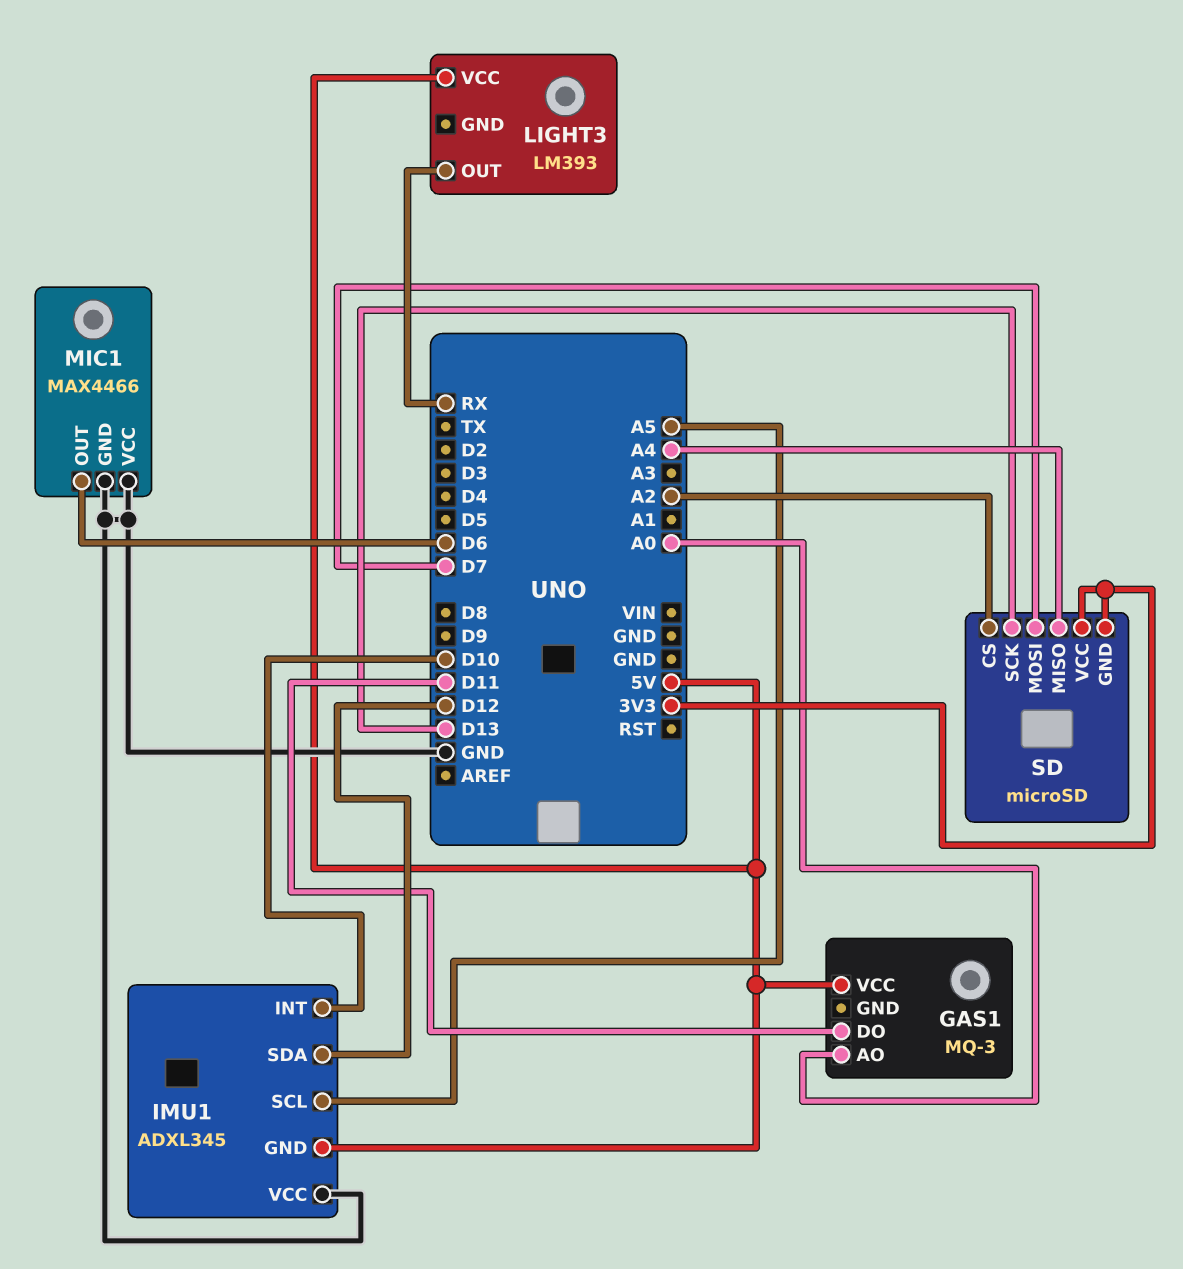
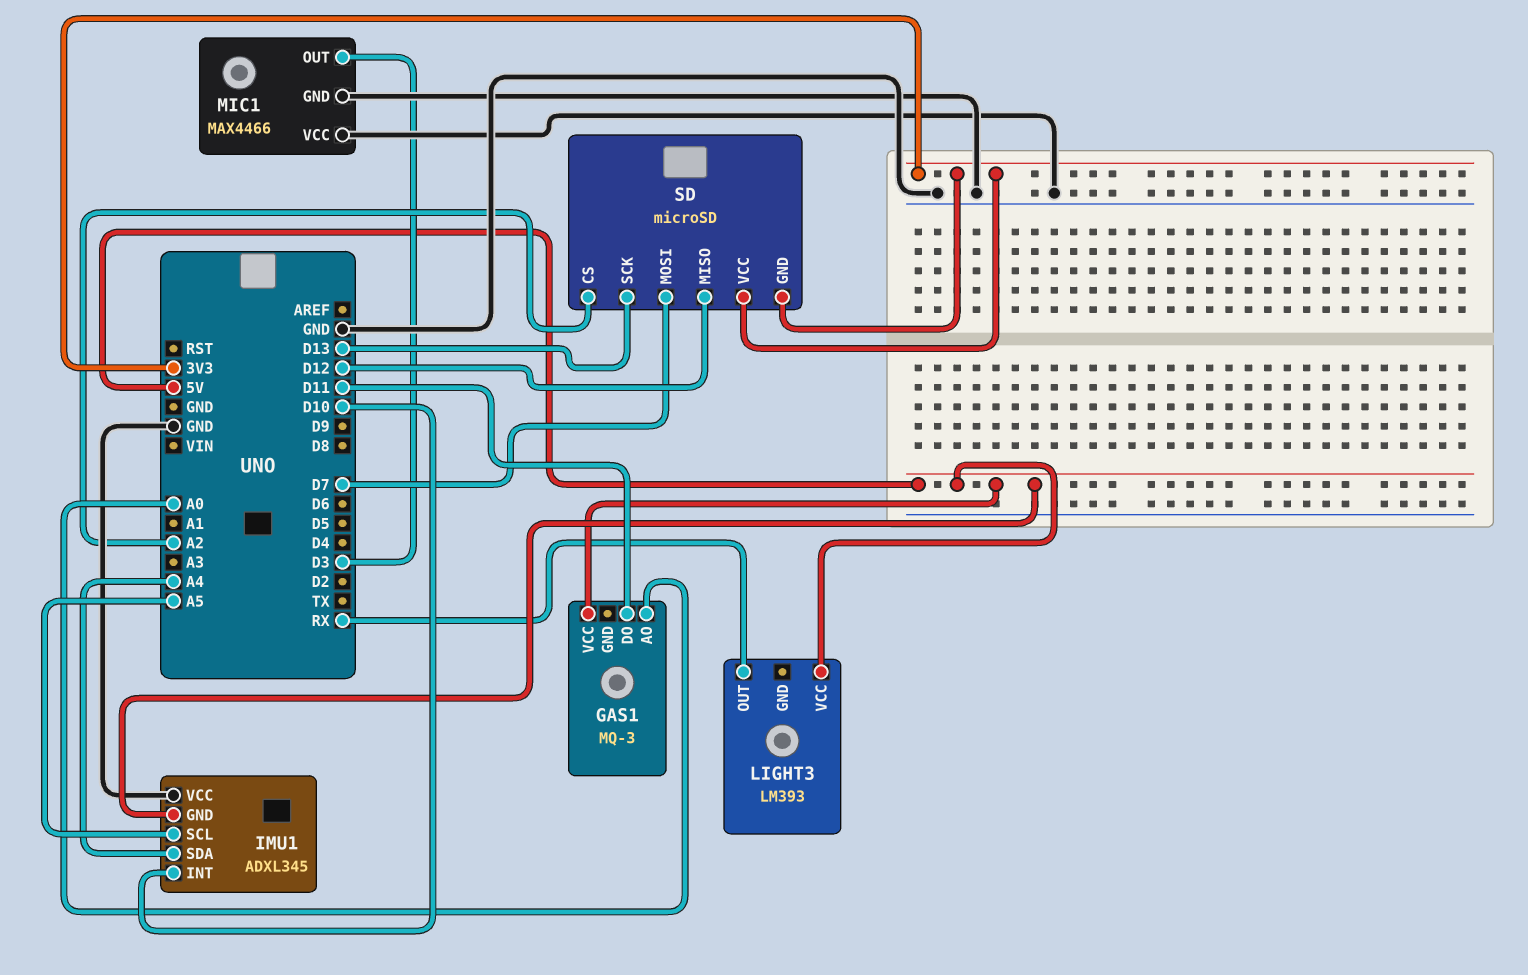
IMU1 pin SDA: D12 -> A4
MIC1 pin OUT: D6 -> D3
SD pin MISO: A4 -> D12

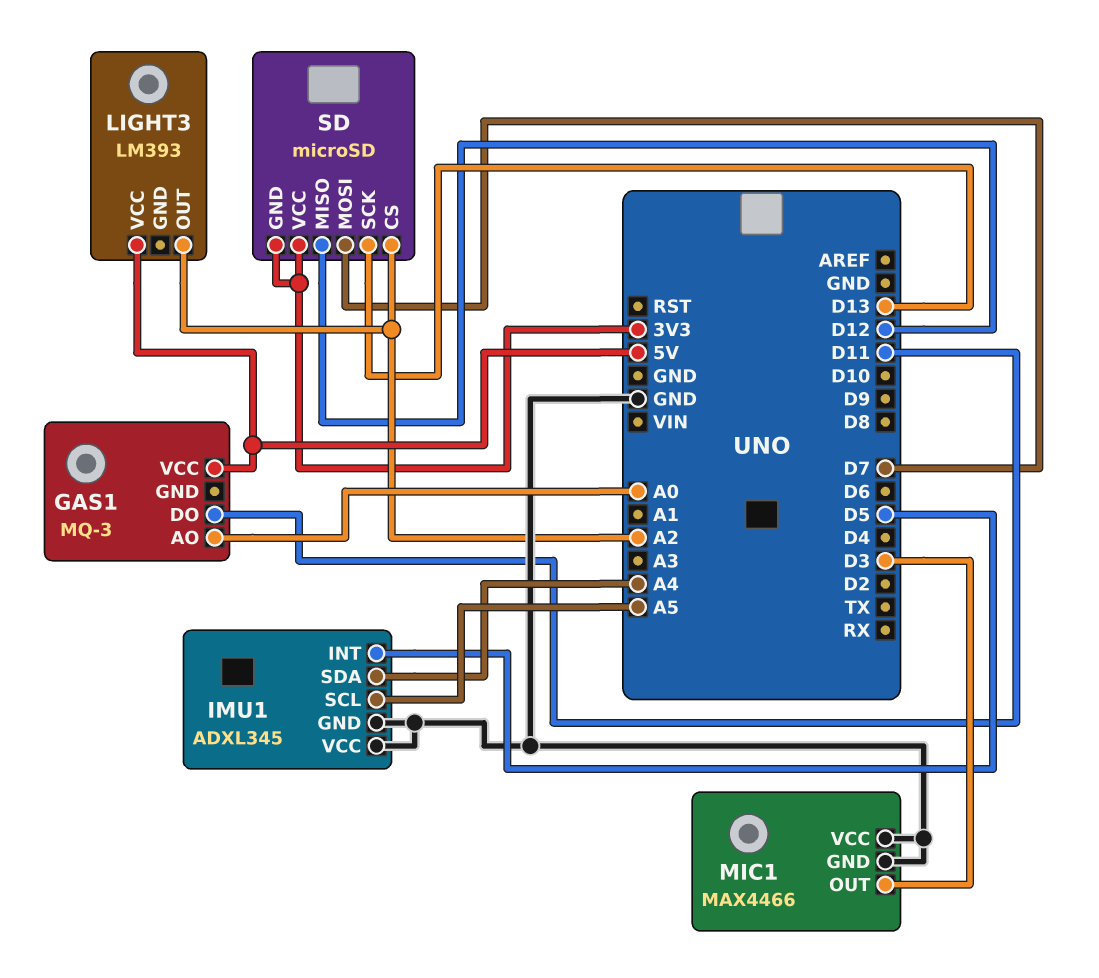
IMU1 pin GND: 5V -> GND
IMU1 pin INT: D10 -> D5
LIGHT3 pin OUT: RX -> A2

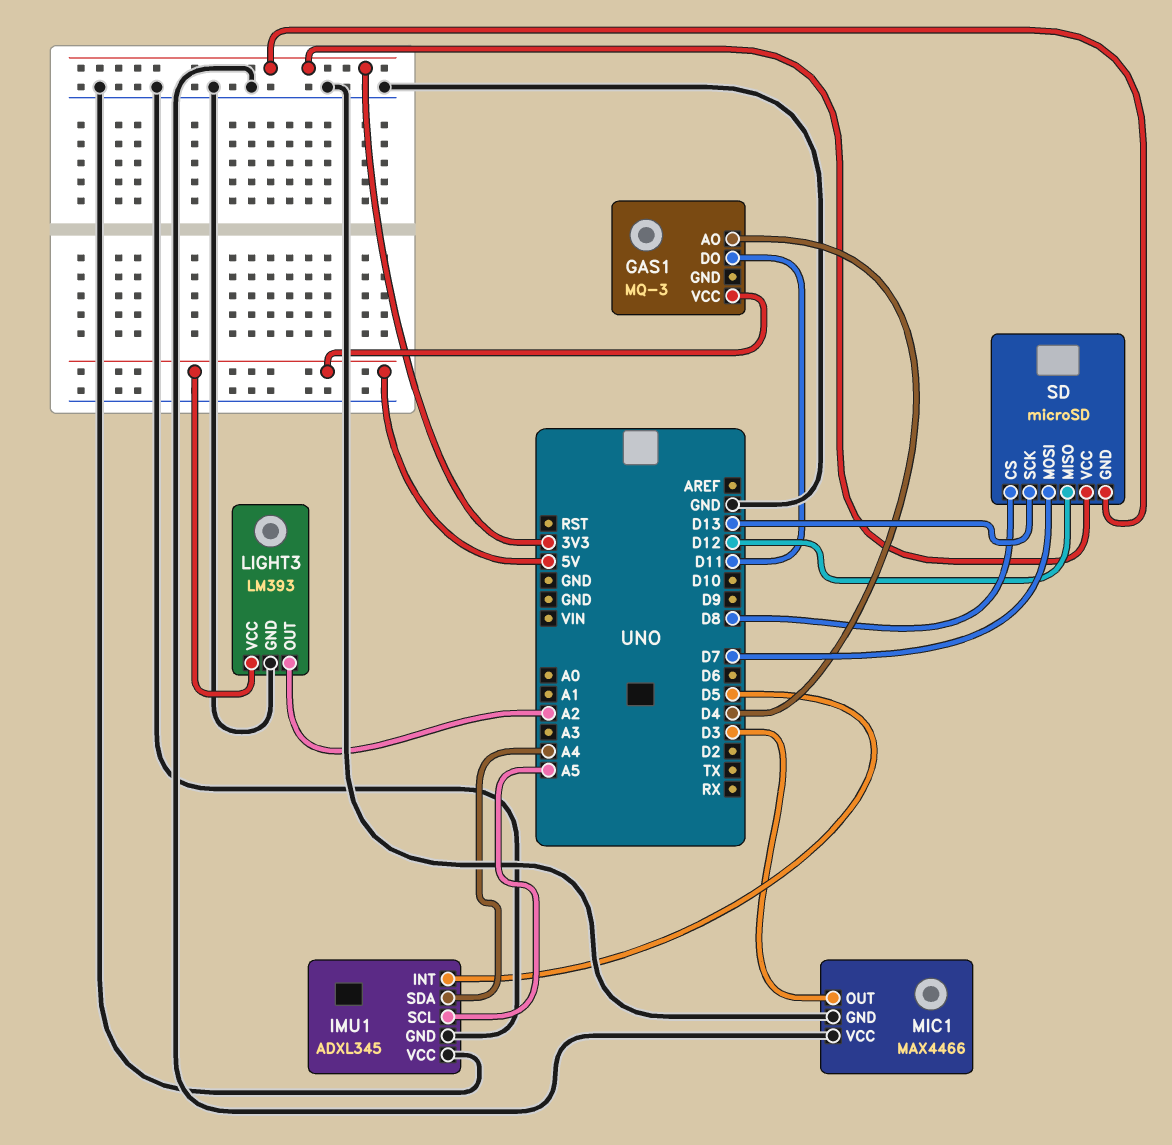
GAS1 pin AO: A0 -> D4
LIGHT3 pin GND: none -> GND
SD pin CS: A2 -> D8

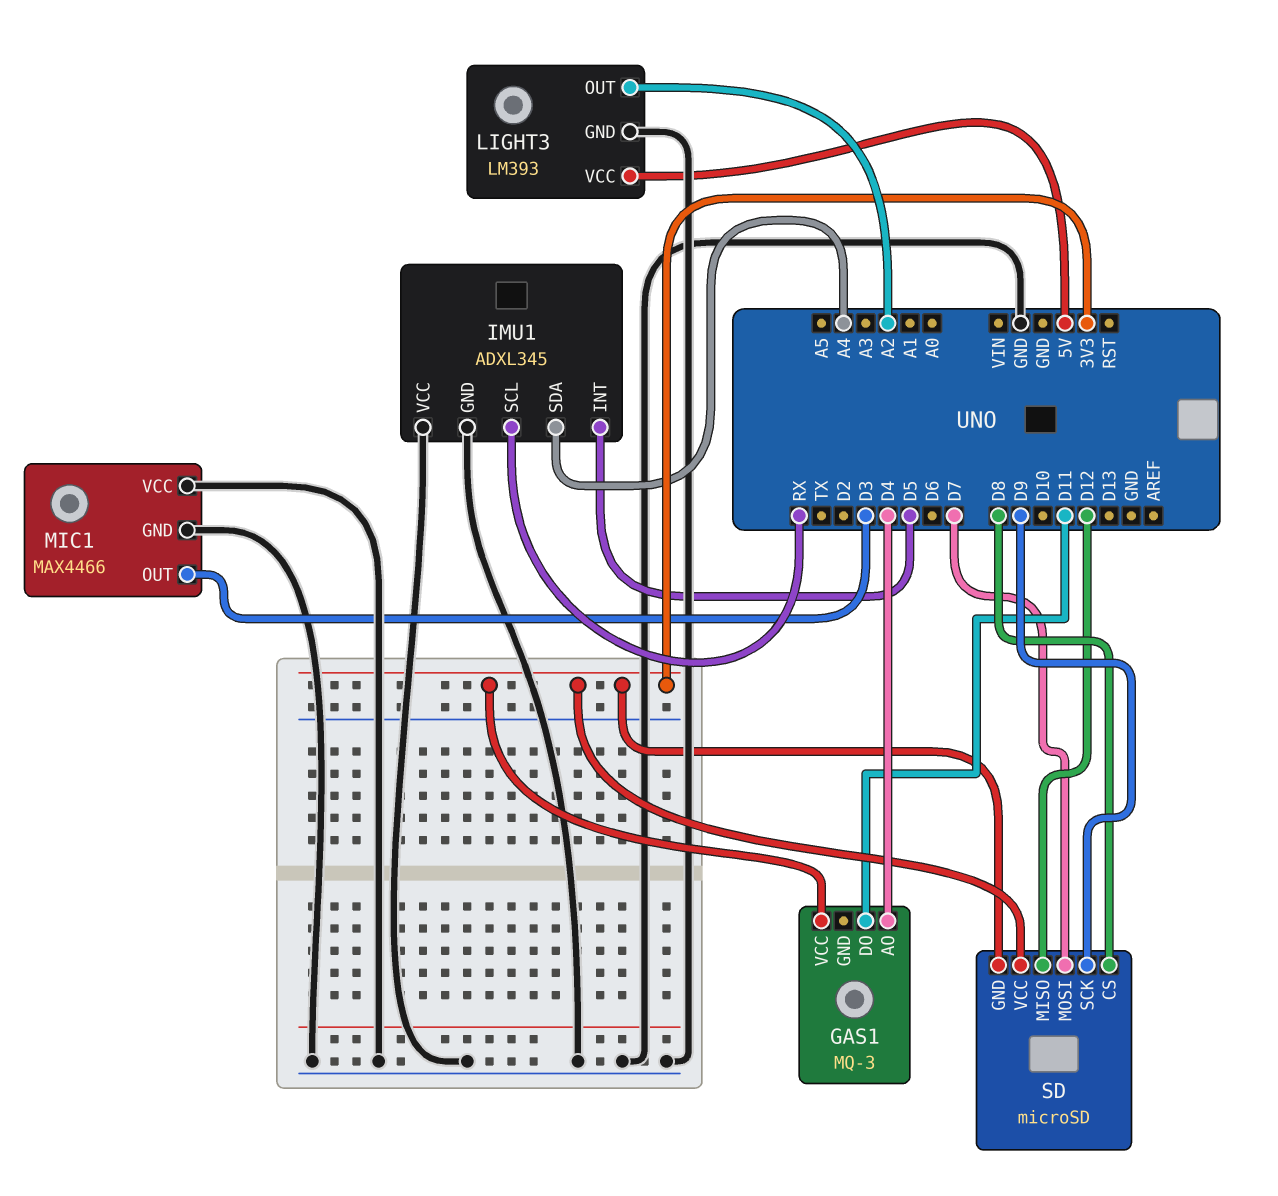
GAS1 pin VCC: 5V -> 3V3
IMU1 pin SCL: A5 -> RX
SD pin SCK: D13 -> D9

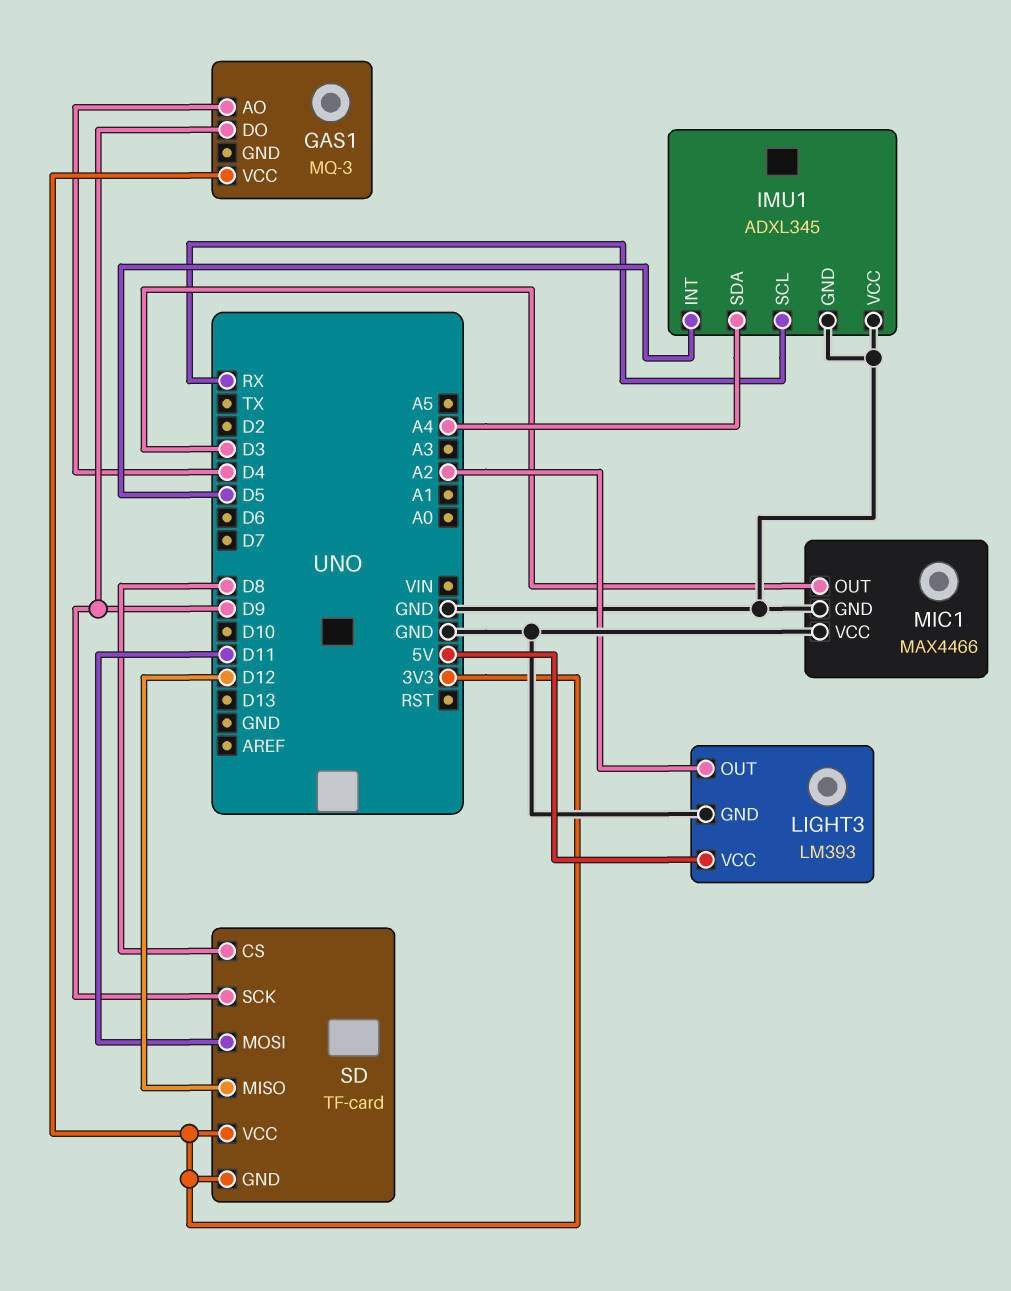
GAS1 pin DO: D11 -> D9
SD: microSD -> TF-card
SD pin MOSI: D7 -> D11

